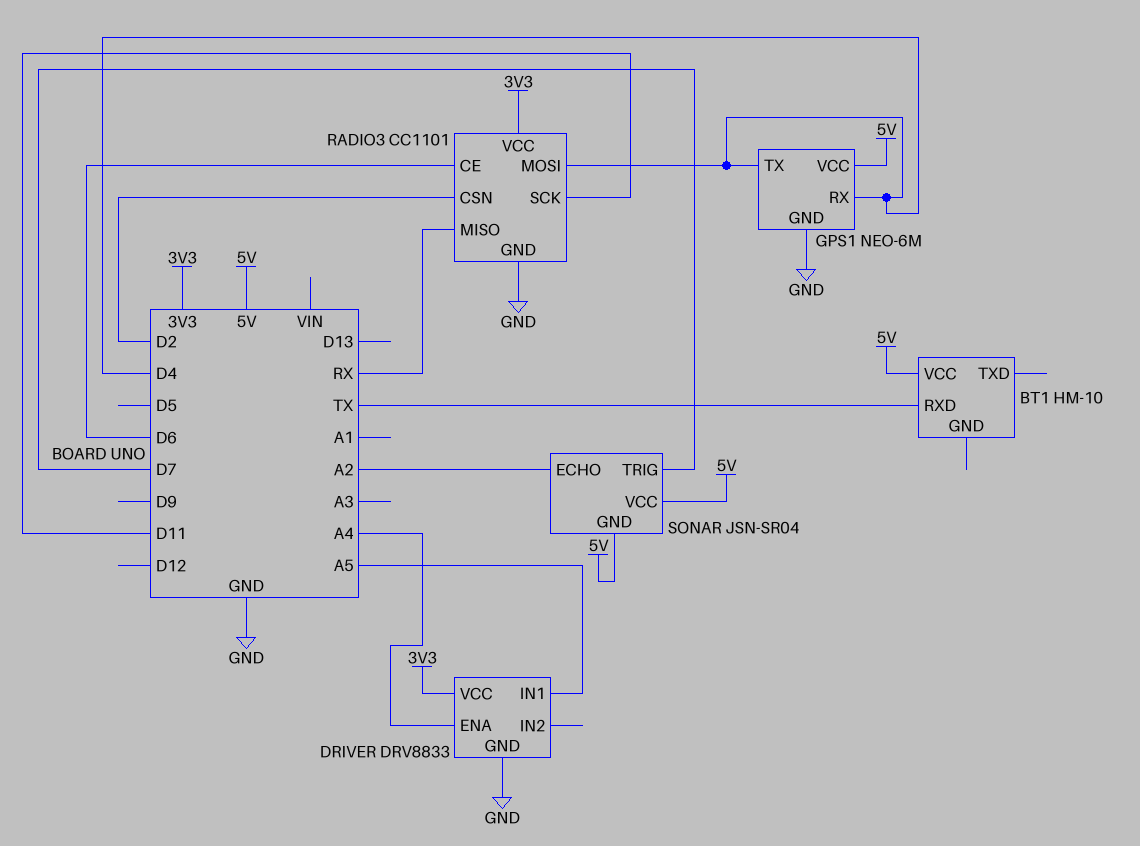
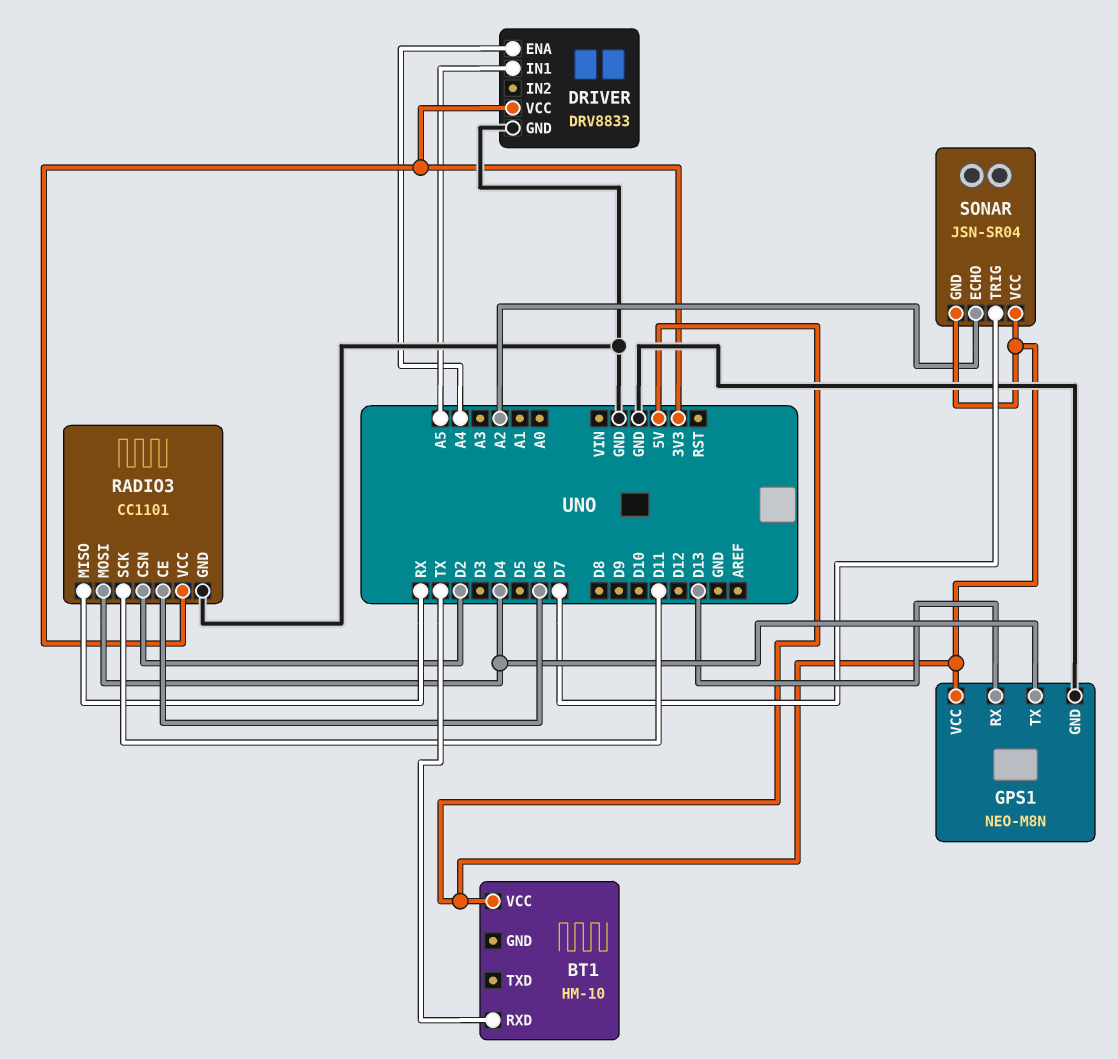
GPS1: NEO-6M -> NEO-M8N
GPS1 pin RX: D4 -> D13

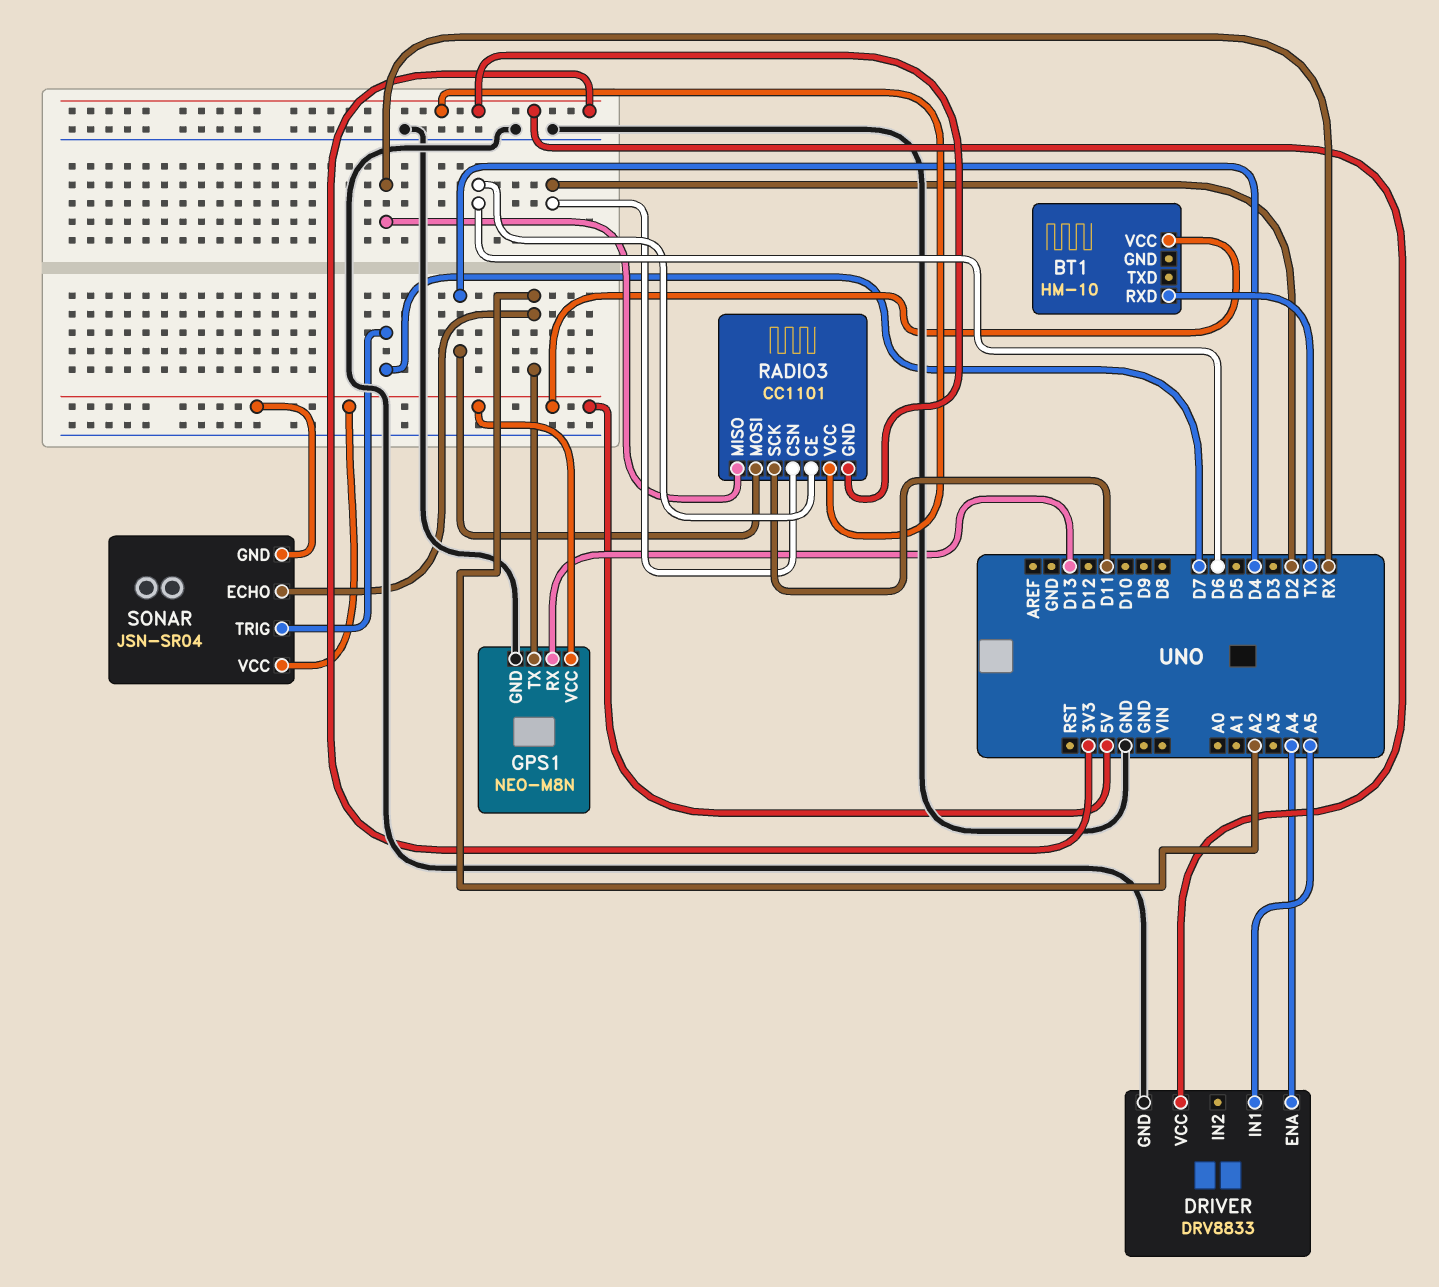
GPS1 pin TX: D4 -> A2
RADIO3 pin GND: GND -> 3V3

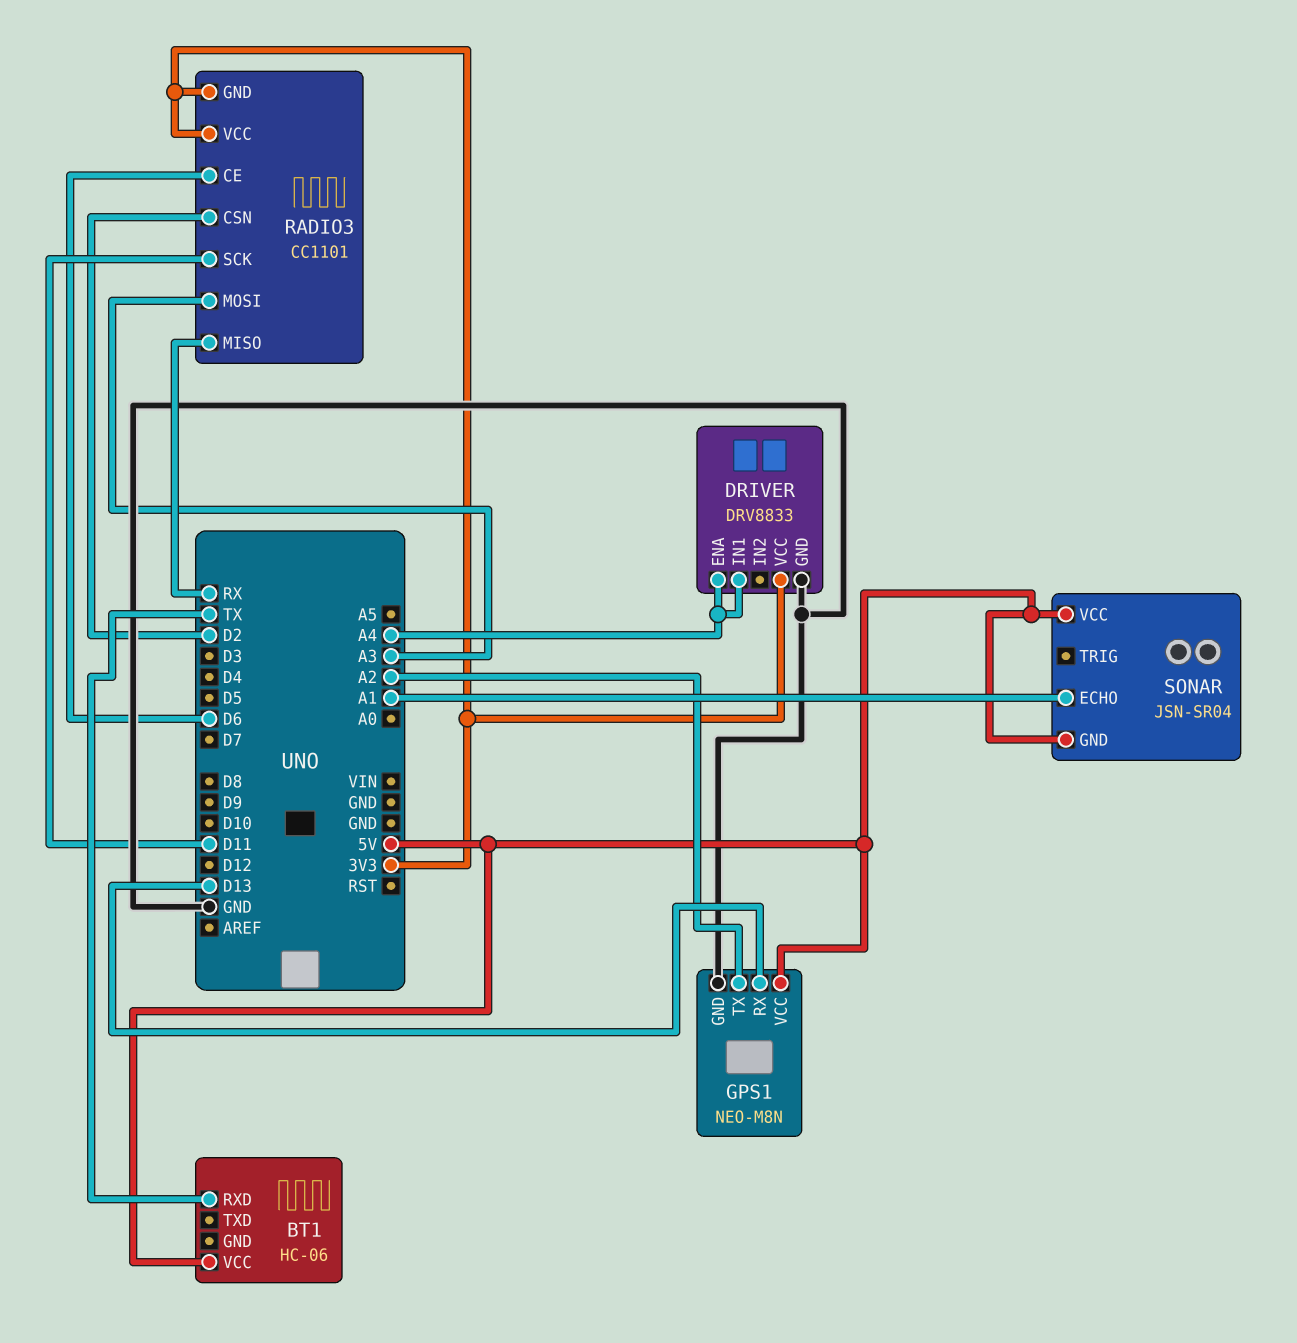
BT1: HM-10 -> HC-06
DRIVER pin IN1: A5 -> A4
RADIO3 pin MOSI: D4 -> A3
SONAR pin ECHO: A2 -> A1
SONAR pin TRIG: D7 -> none

